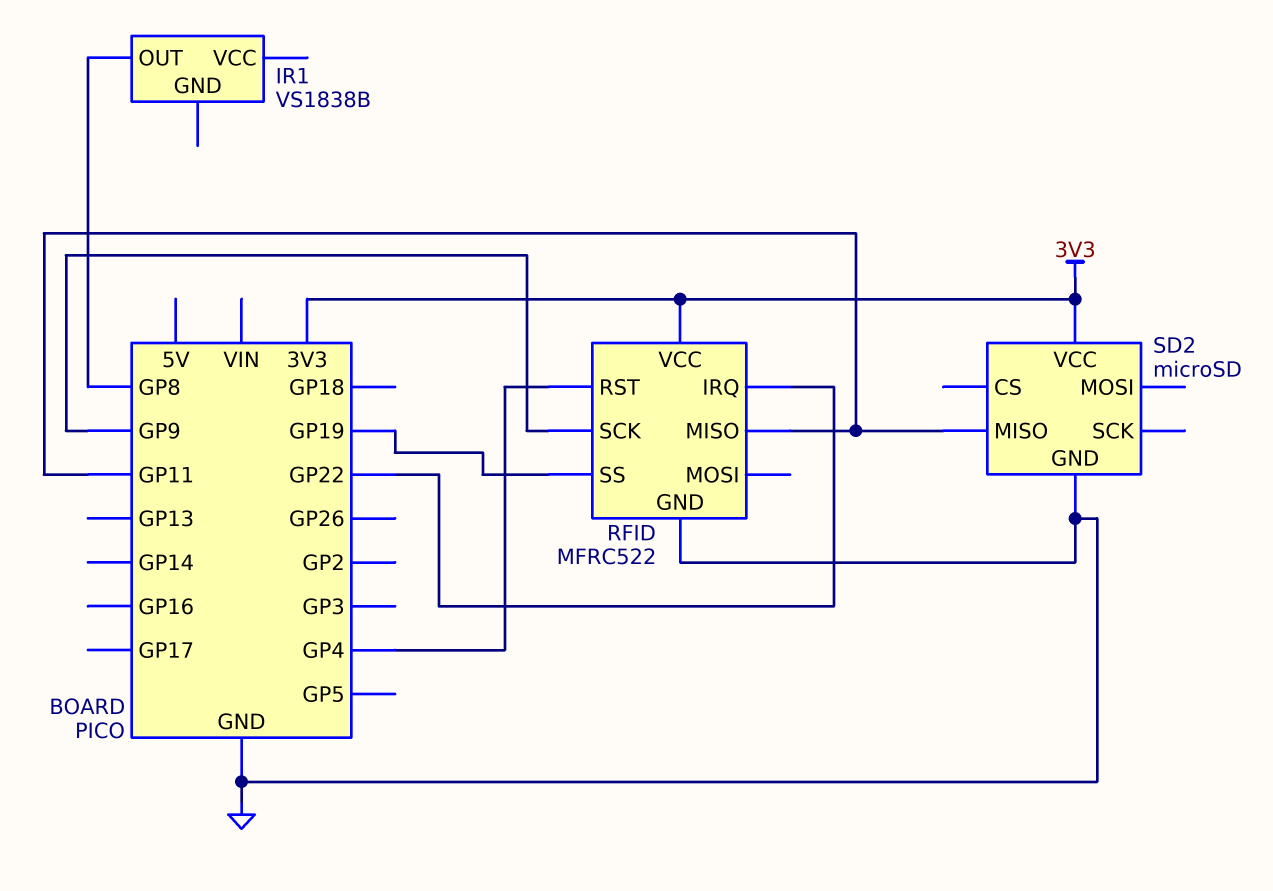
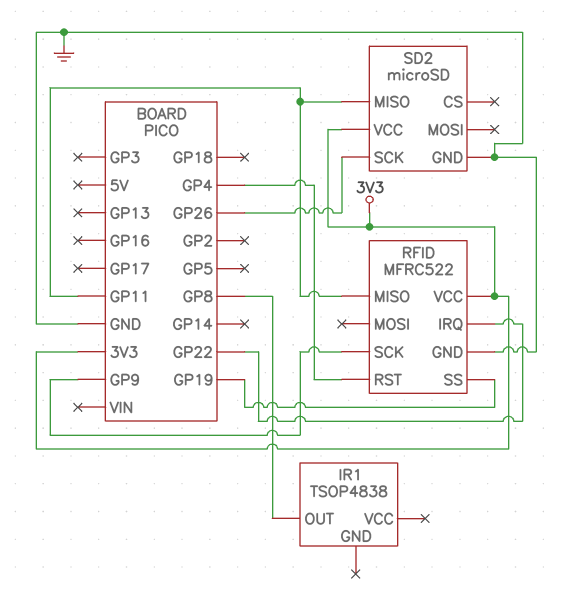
IR1: VS1838B -> TSOP4838
SD2 pin SCK: none -> GP26

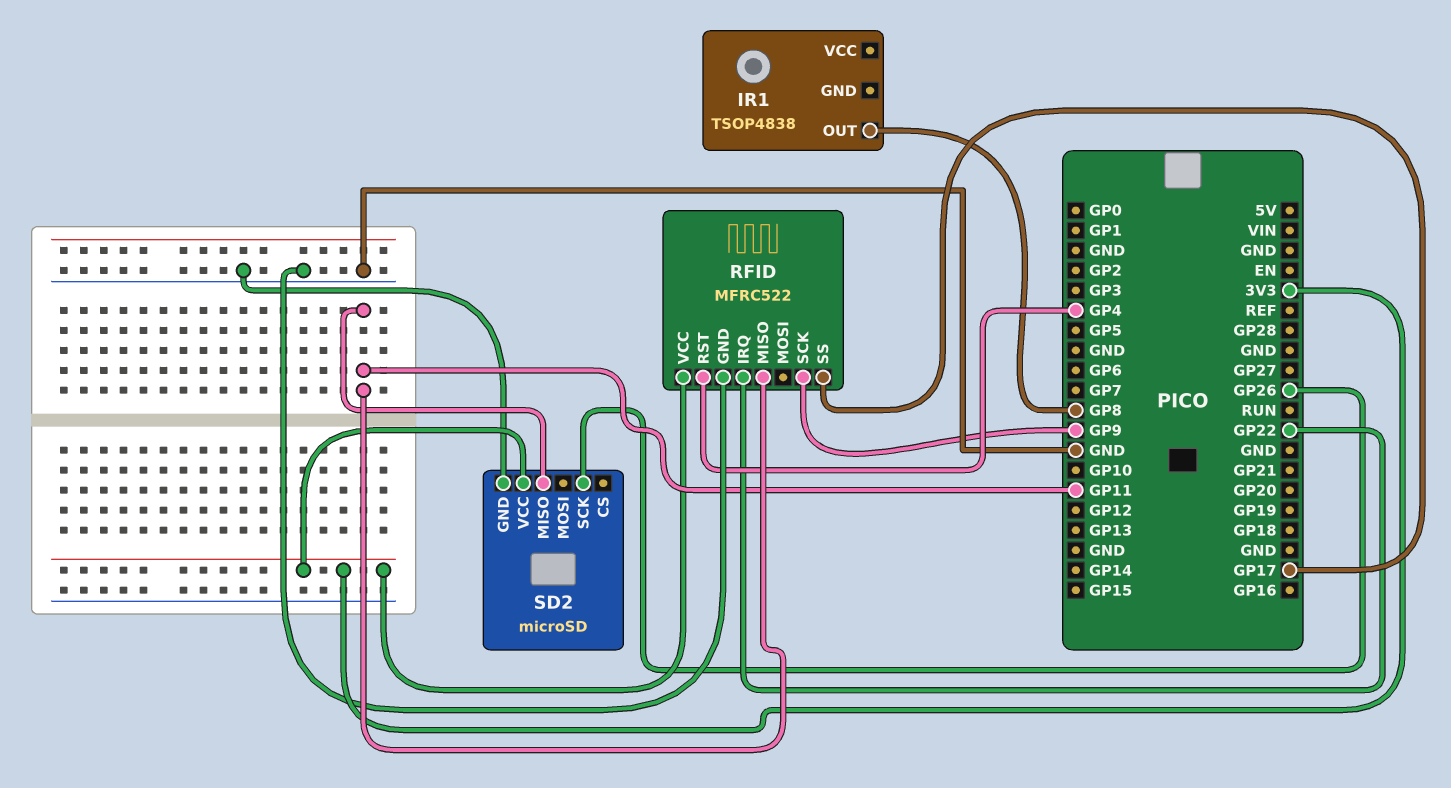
RFID pin SS: GP19 -> GP17

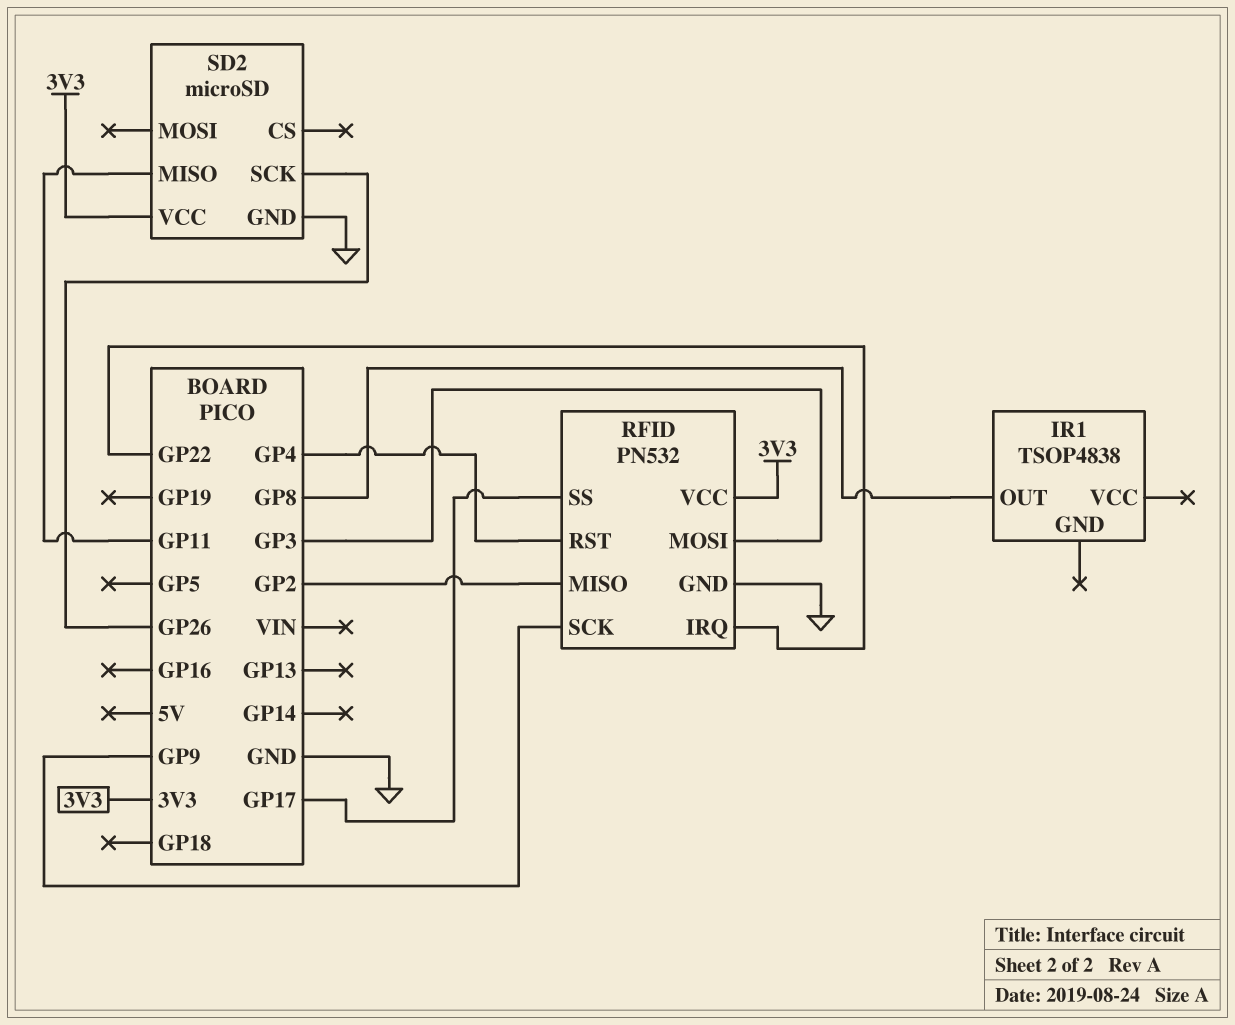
RFID: MFRC522 -> PN532
RFID pin MISO: GP11 -> GP2
RFID pin MOSI: none -> GP3

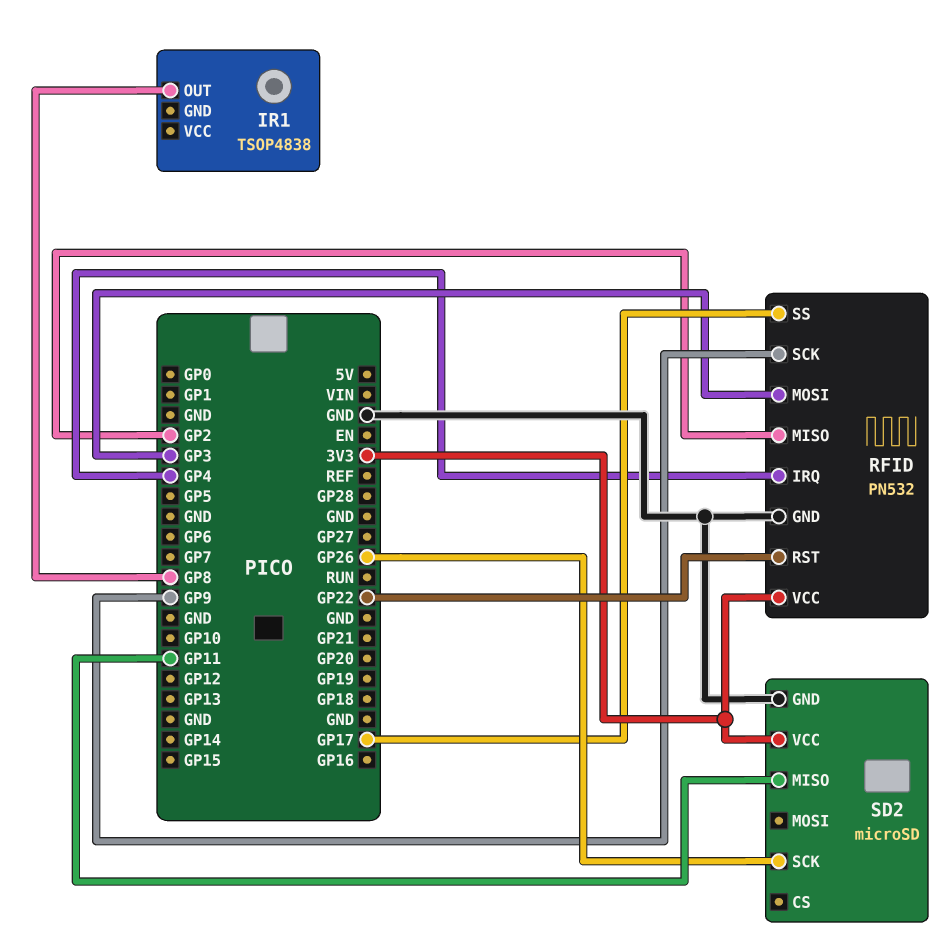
RFID pin IRQ: GP22 -> GP4
RFID pin RST: GP4 -> GP22

